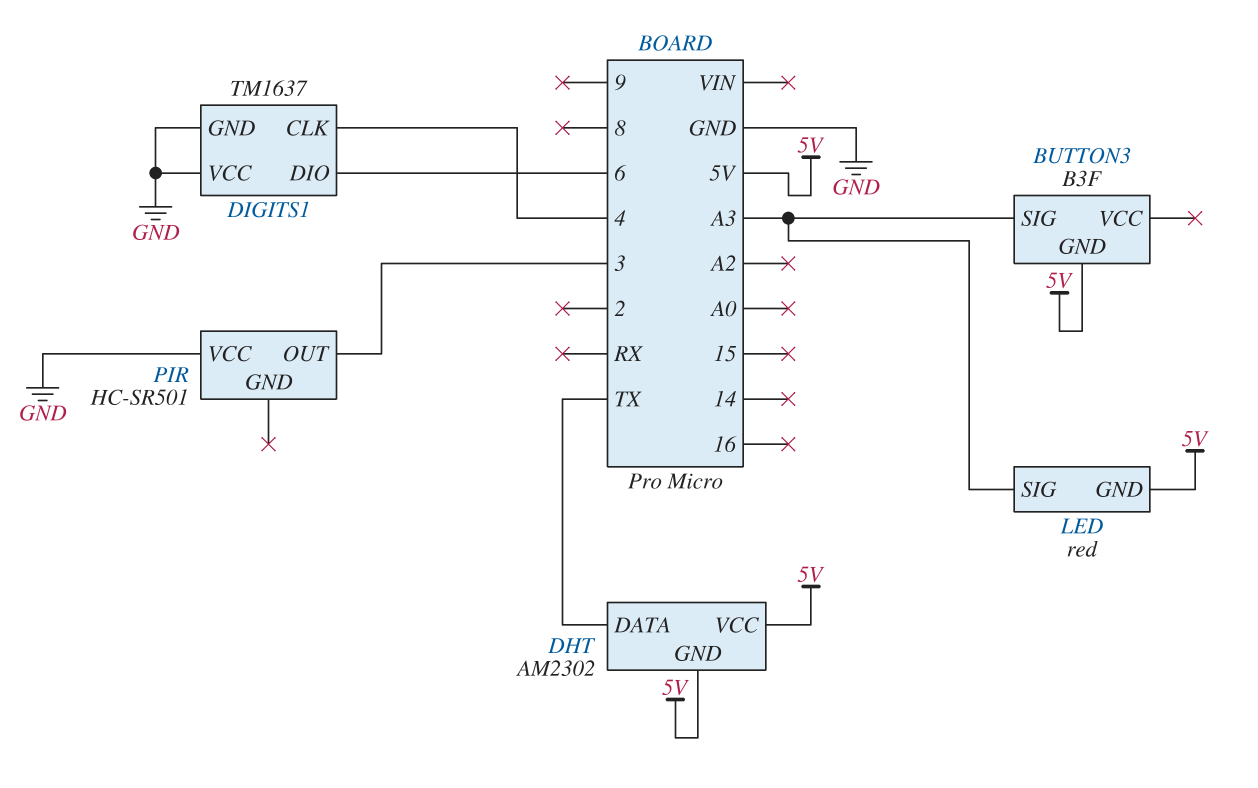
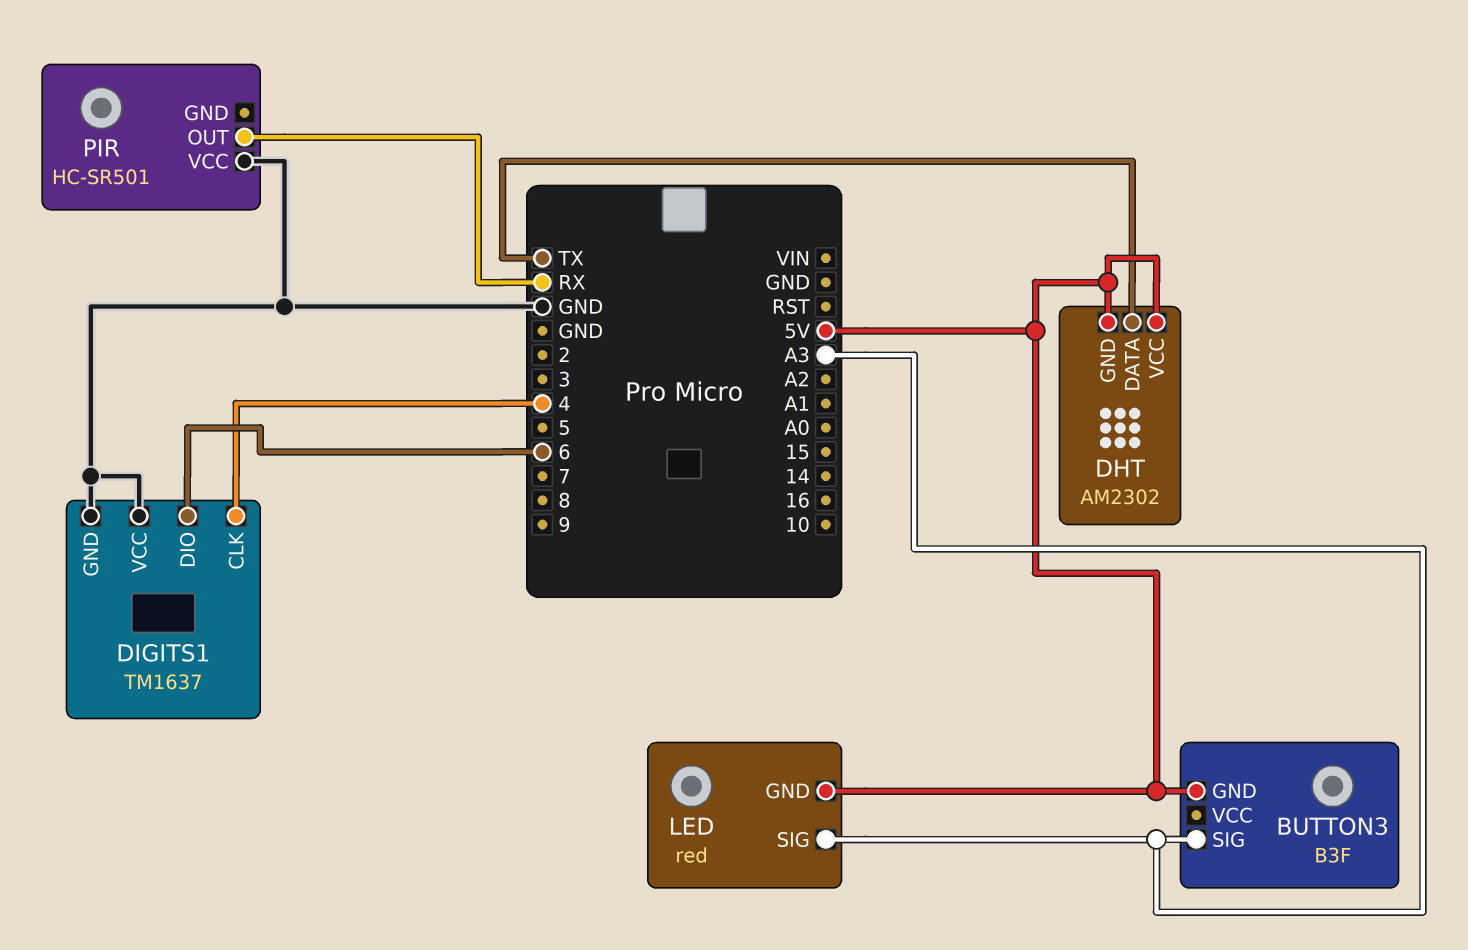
PIR pin OUT: 3 -> RX

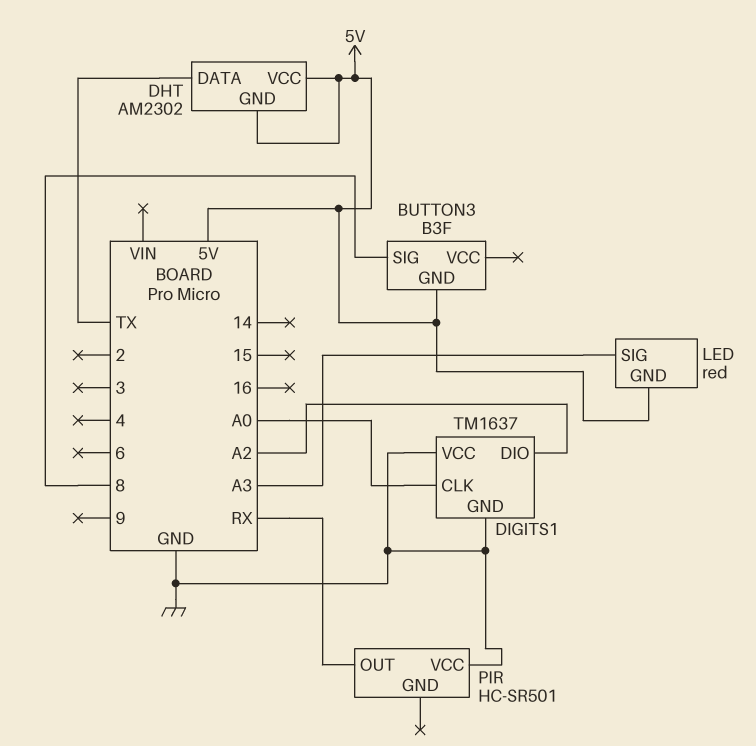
BUTTON3 pin SIG: A3 -> 8
DIGITS1 pin CLK: 4 -> A0
DIGITS1 pin DIO: 6 -> A2

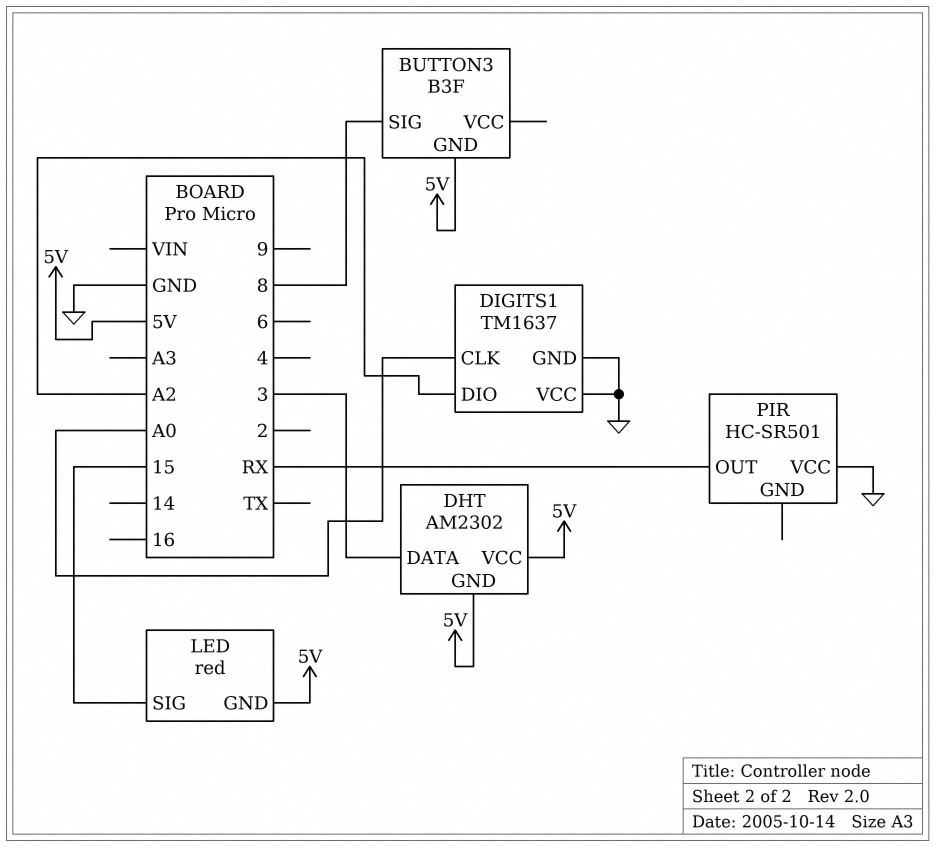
DHT pin DATA: TX -> 3
LED pin SIG: A3 -> 15

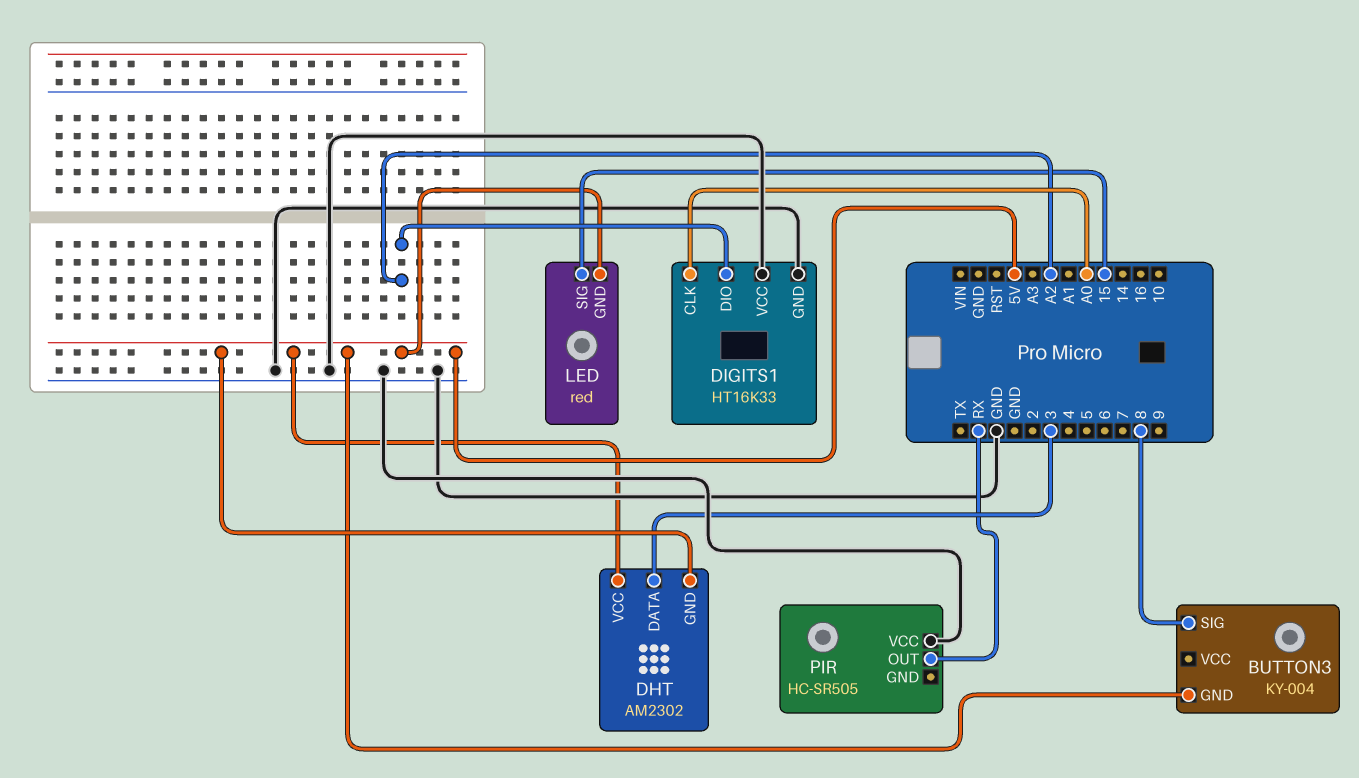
BUTTON3: B3F -> KY-004
DIGITS1: TM1637 -> HT16K33
PIR: HC-SR501 -> HC-SR505

